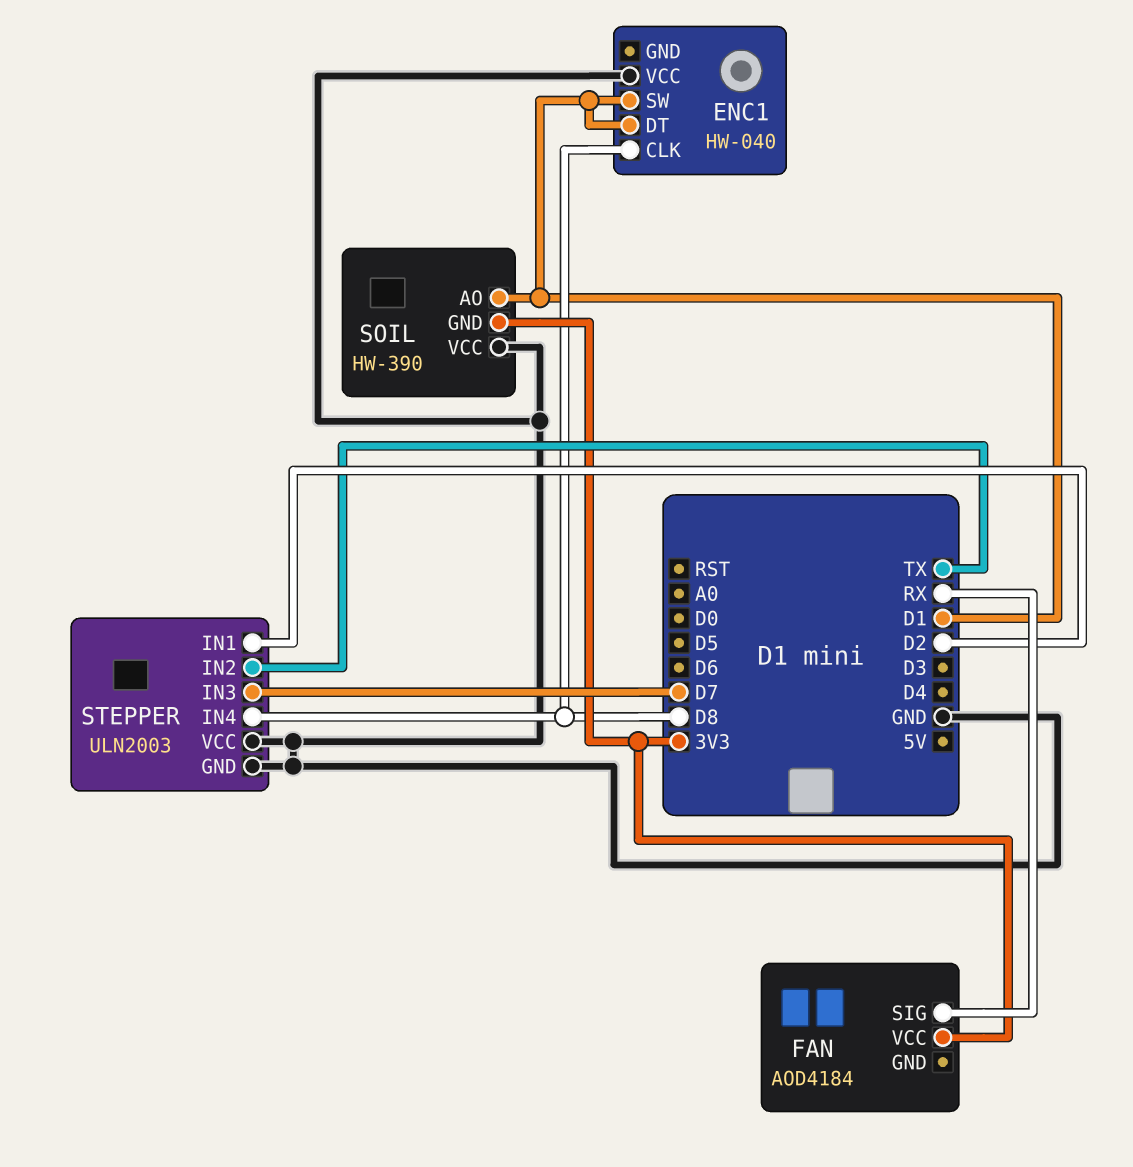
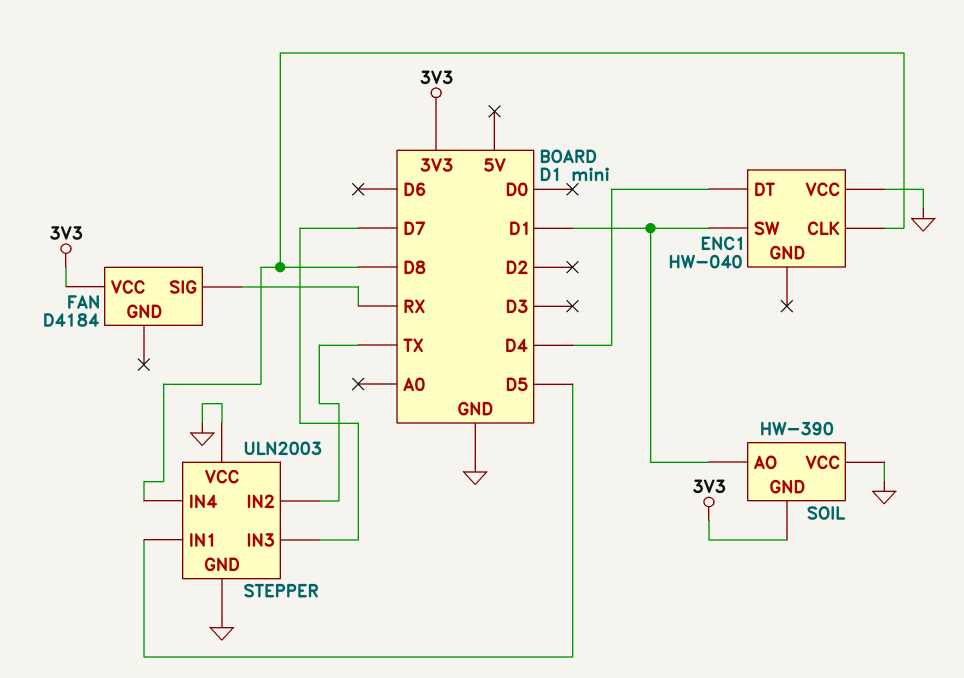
ENC1 pin DT: D1 -> D4
FAN: AOD4184 -> D4184
STEPPER pin IN1: D2 -> D5

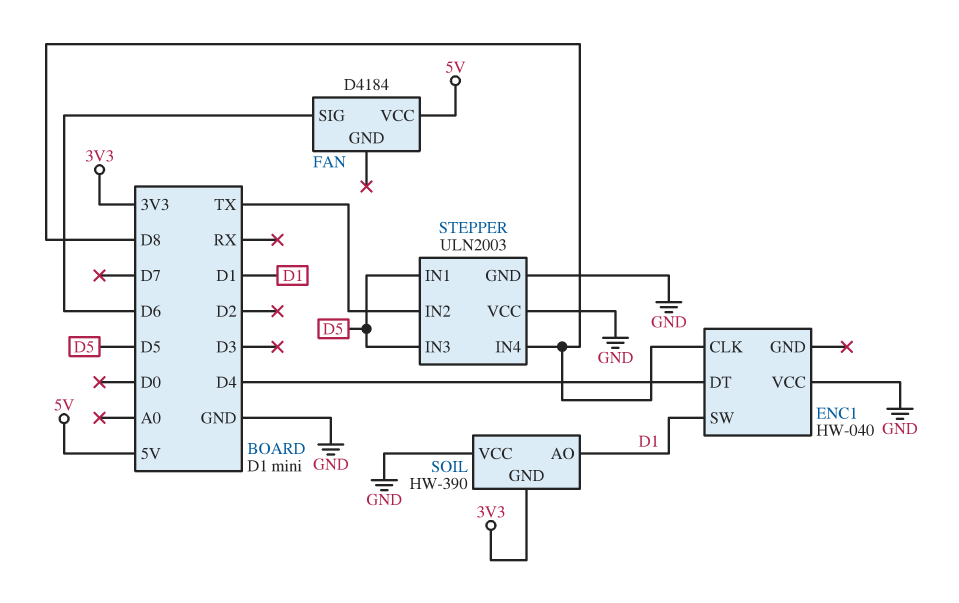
FAN pin SIG: RX -> D6
FAN pin VCC: 3V3 -> 5V
STEPPER pin IN3: D7 -> D5

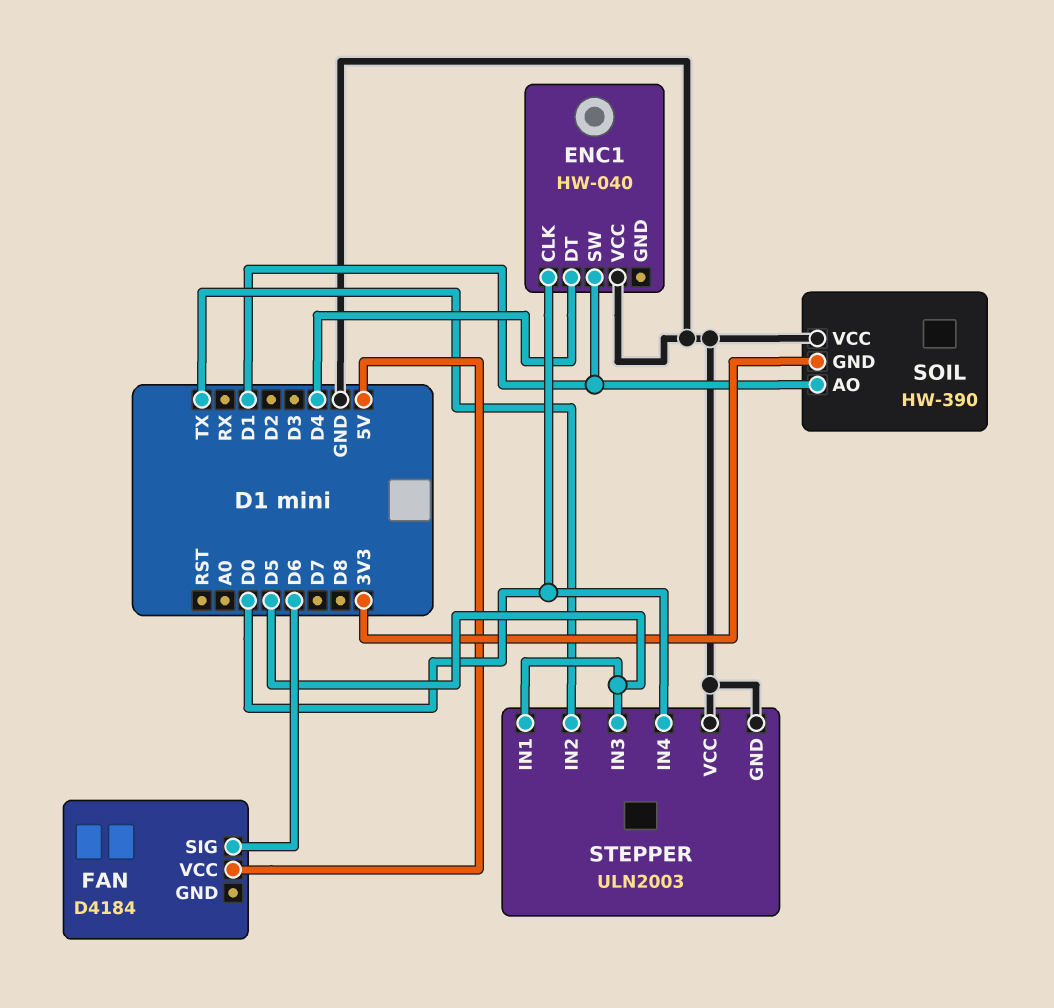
ENC1 pin CLK: D8 -> D0
STEPPER pin IN4: D8 -> D0

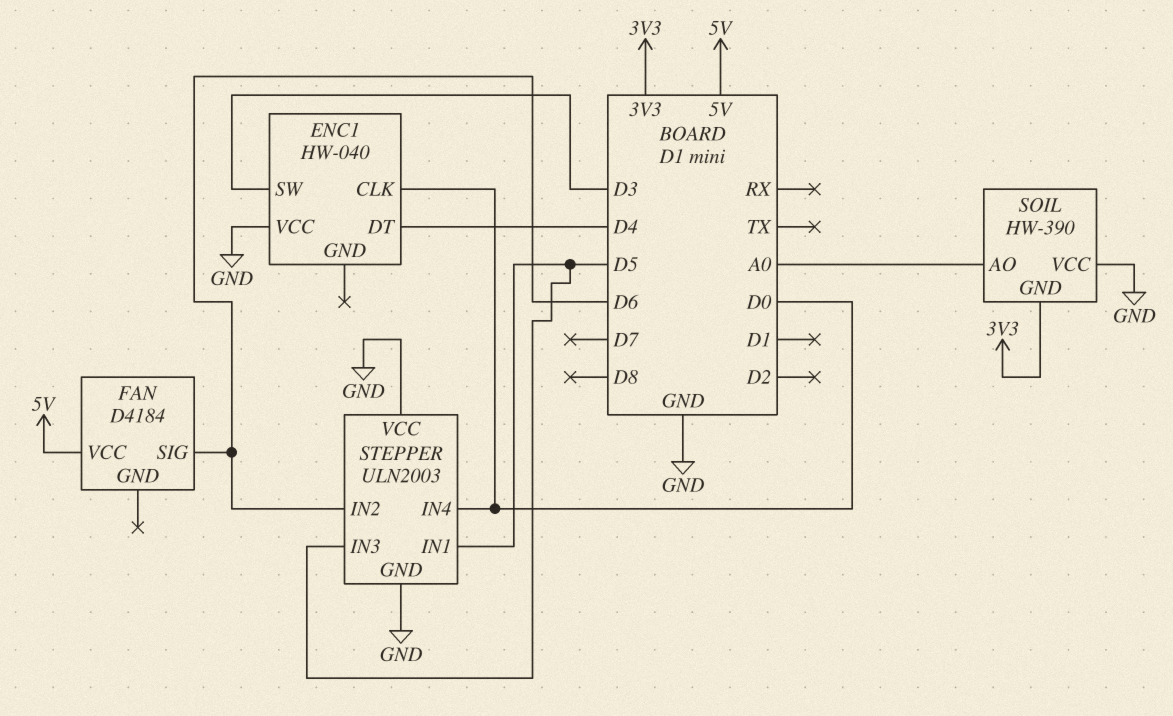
ENC1 pin SW: D1 -> D3
SOIL pin AO: D1 -> A0
STEPPER pin IN2: TX -> D6

